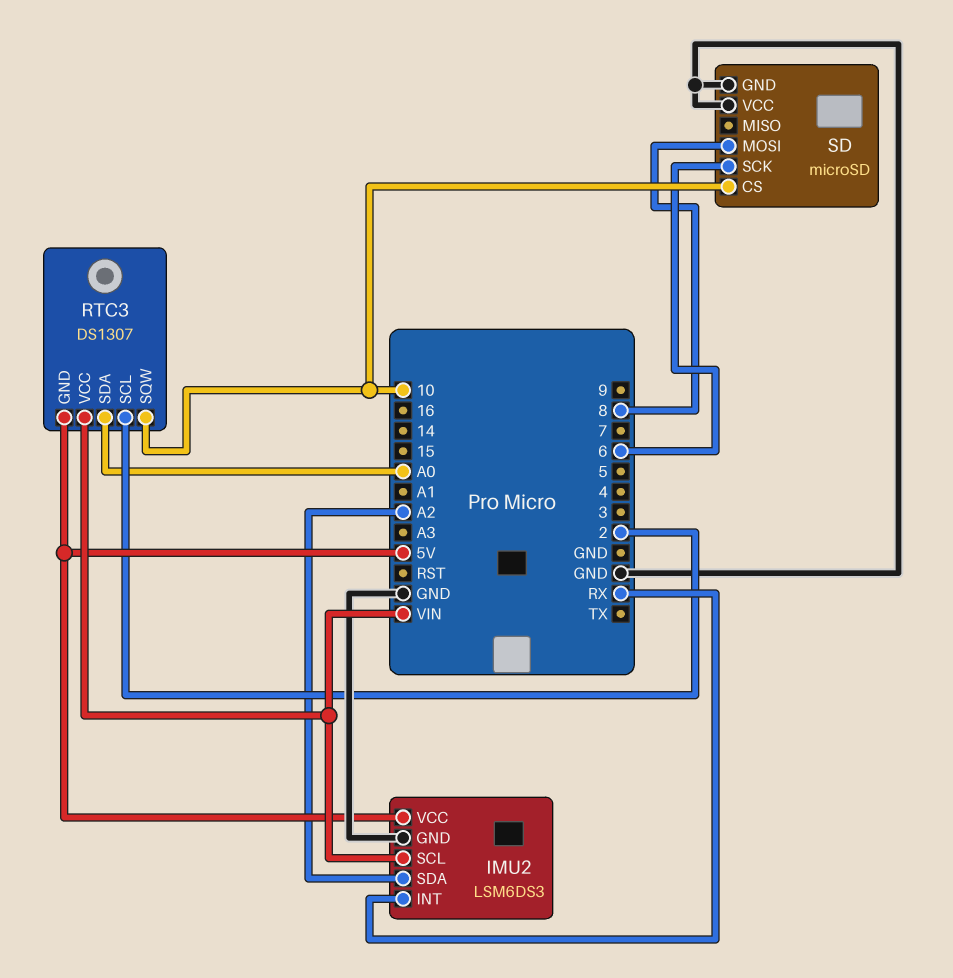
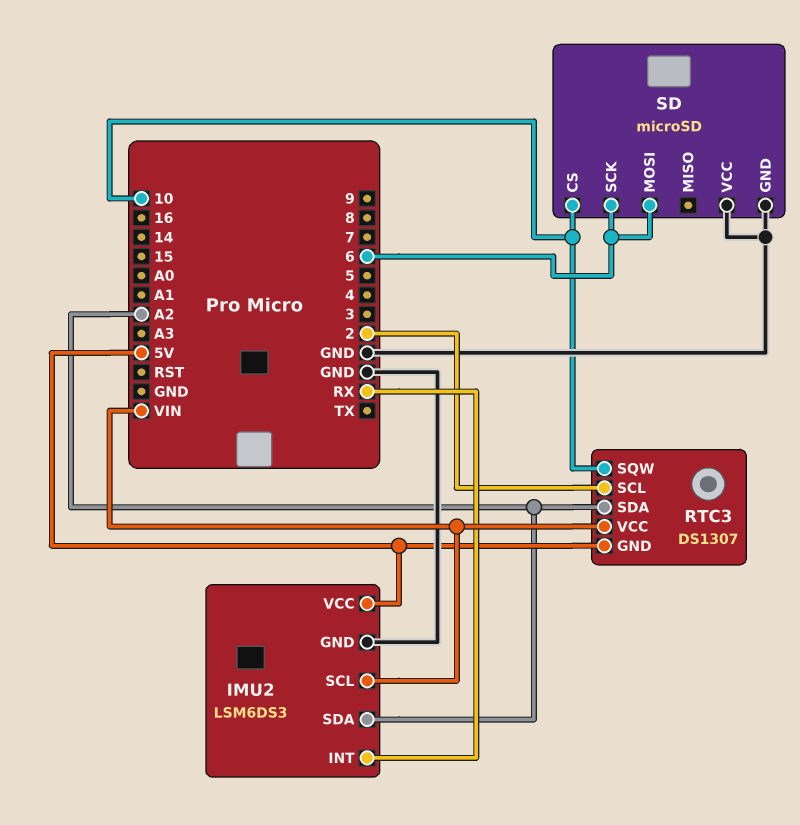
RTC3 pin SDA: A0 -> A2
SD pin MOSI: 8 -> 6

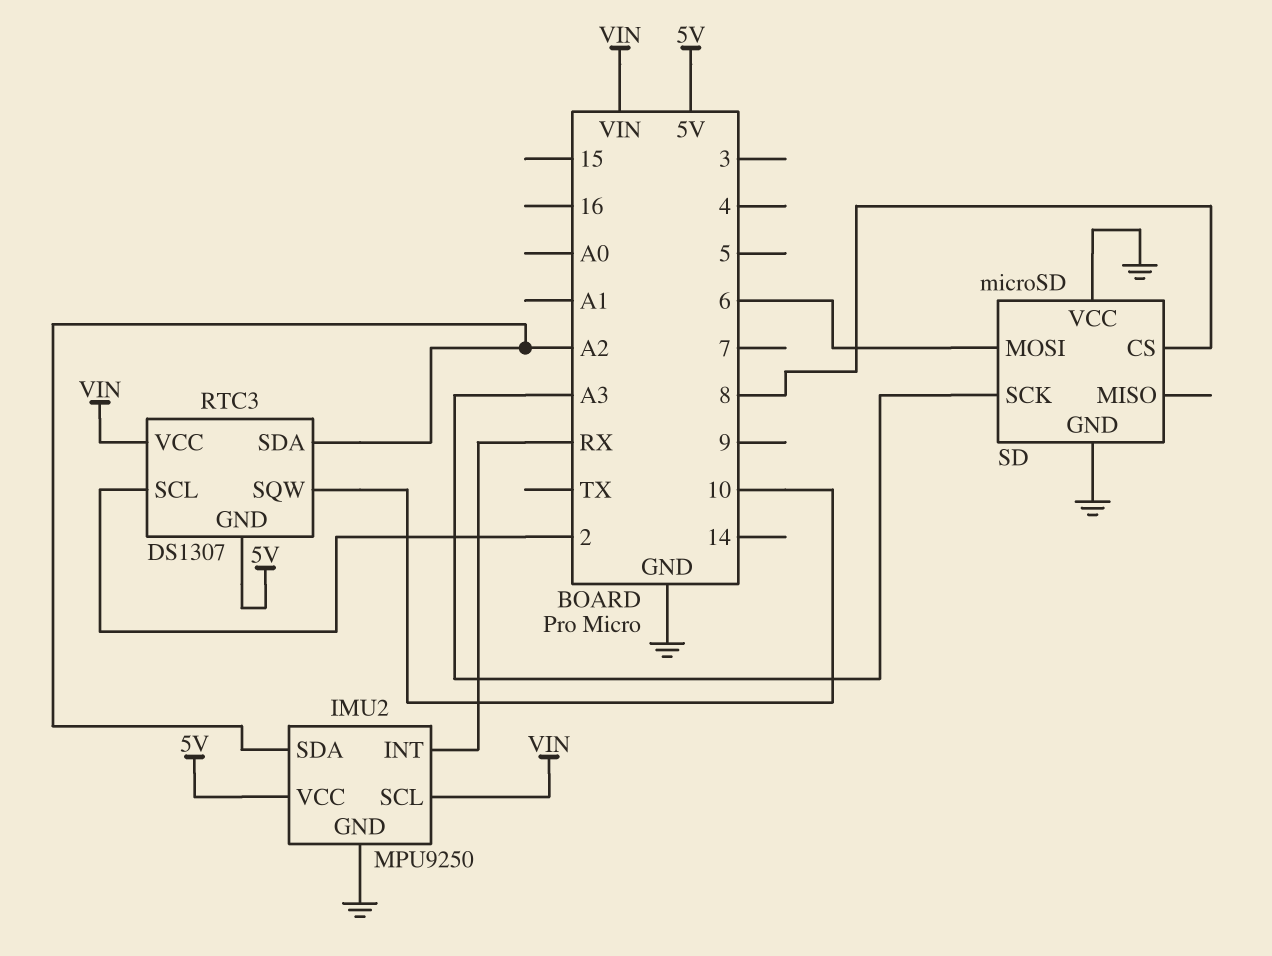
IMU2: LSM6DS3 -> MPU9250
SD pin CS: 10 -> 8
SD pin SCK: 6 -> A3

